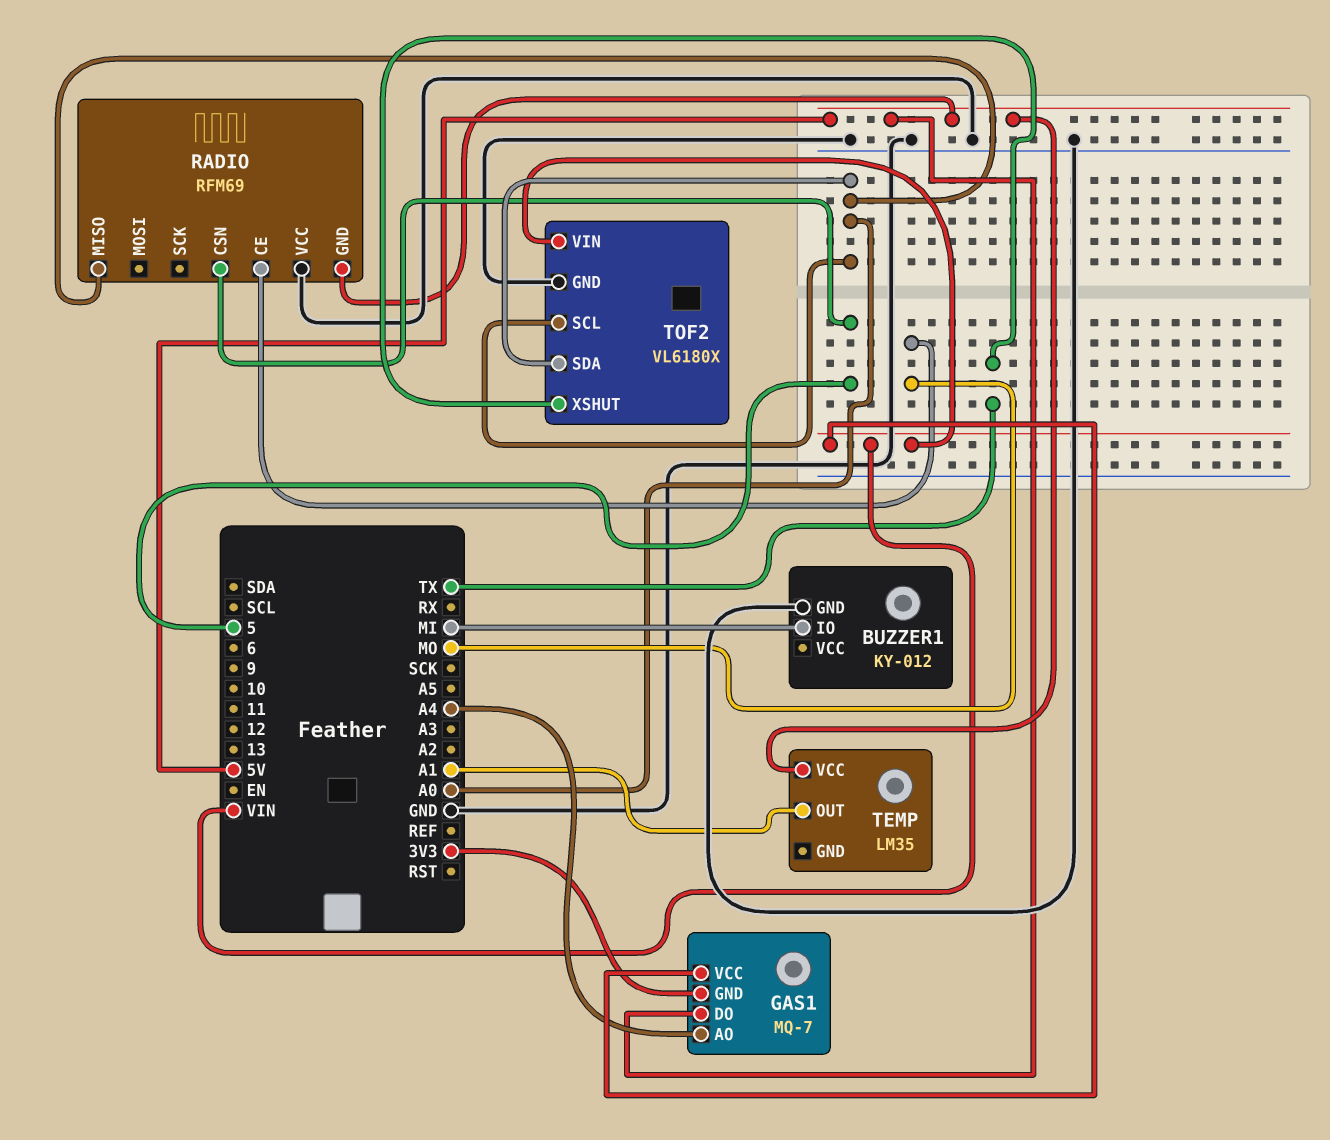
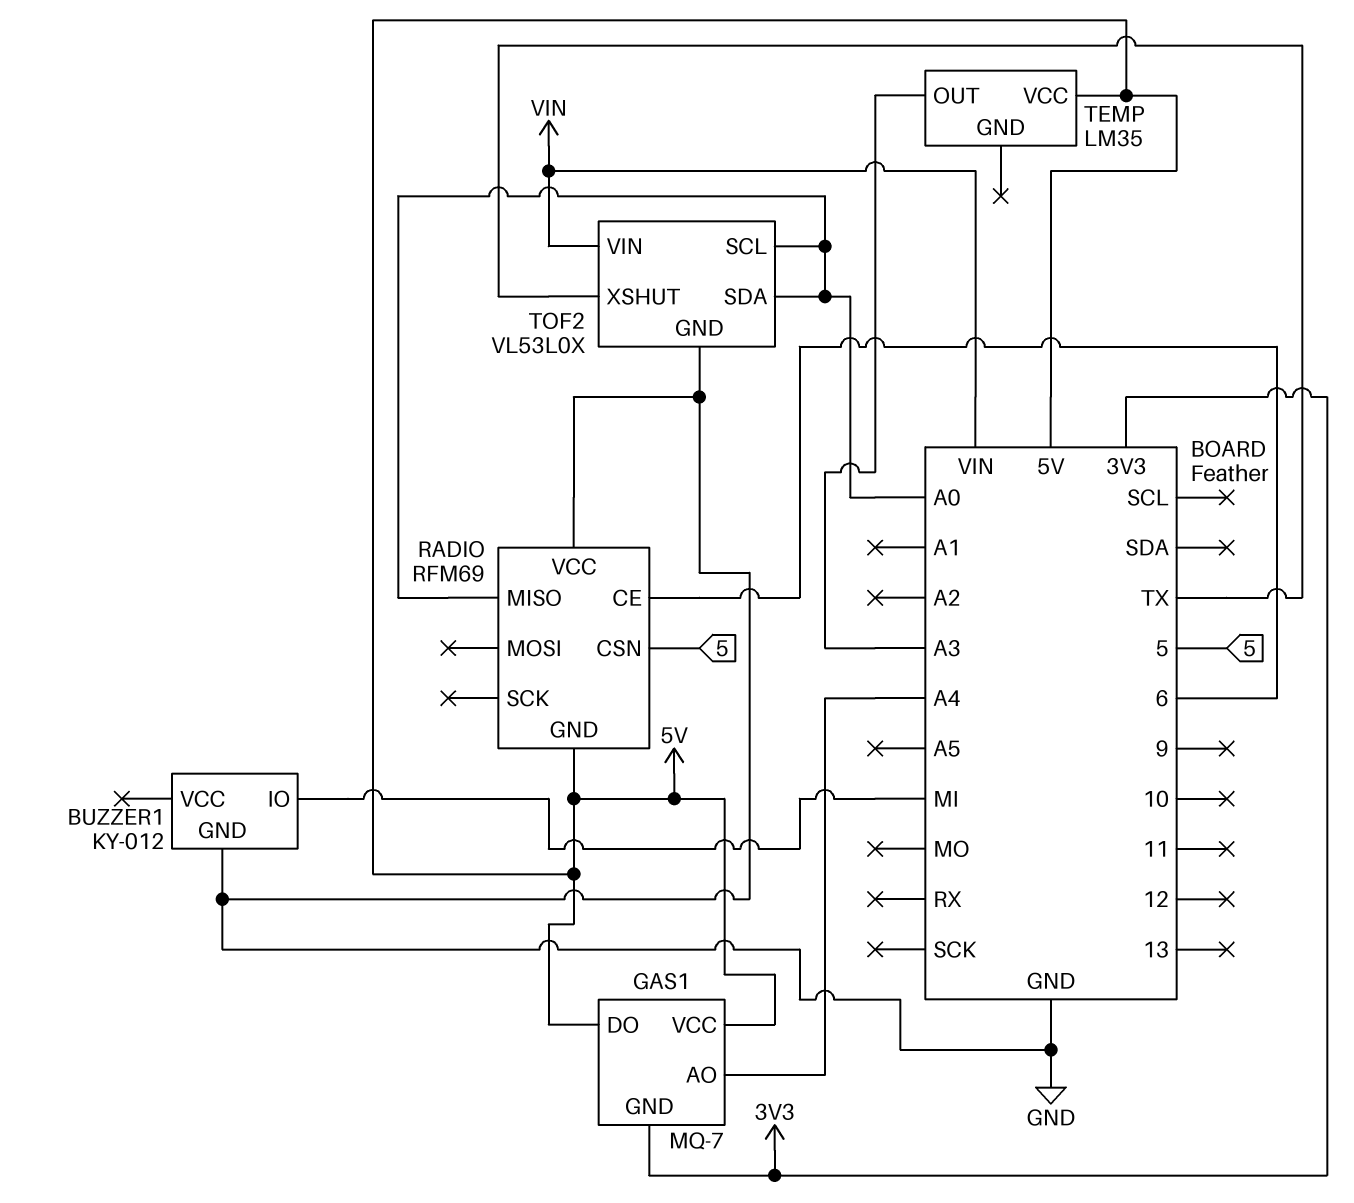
GAS1 pin VCC: VIN -> 5V
RADIO pin CE: MO -> 6
TEMP pin OUT: A1 -> A3
TOF2: VL6180X -> VL53L0X

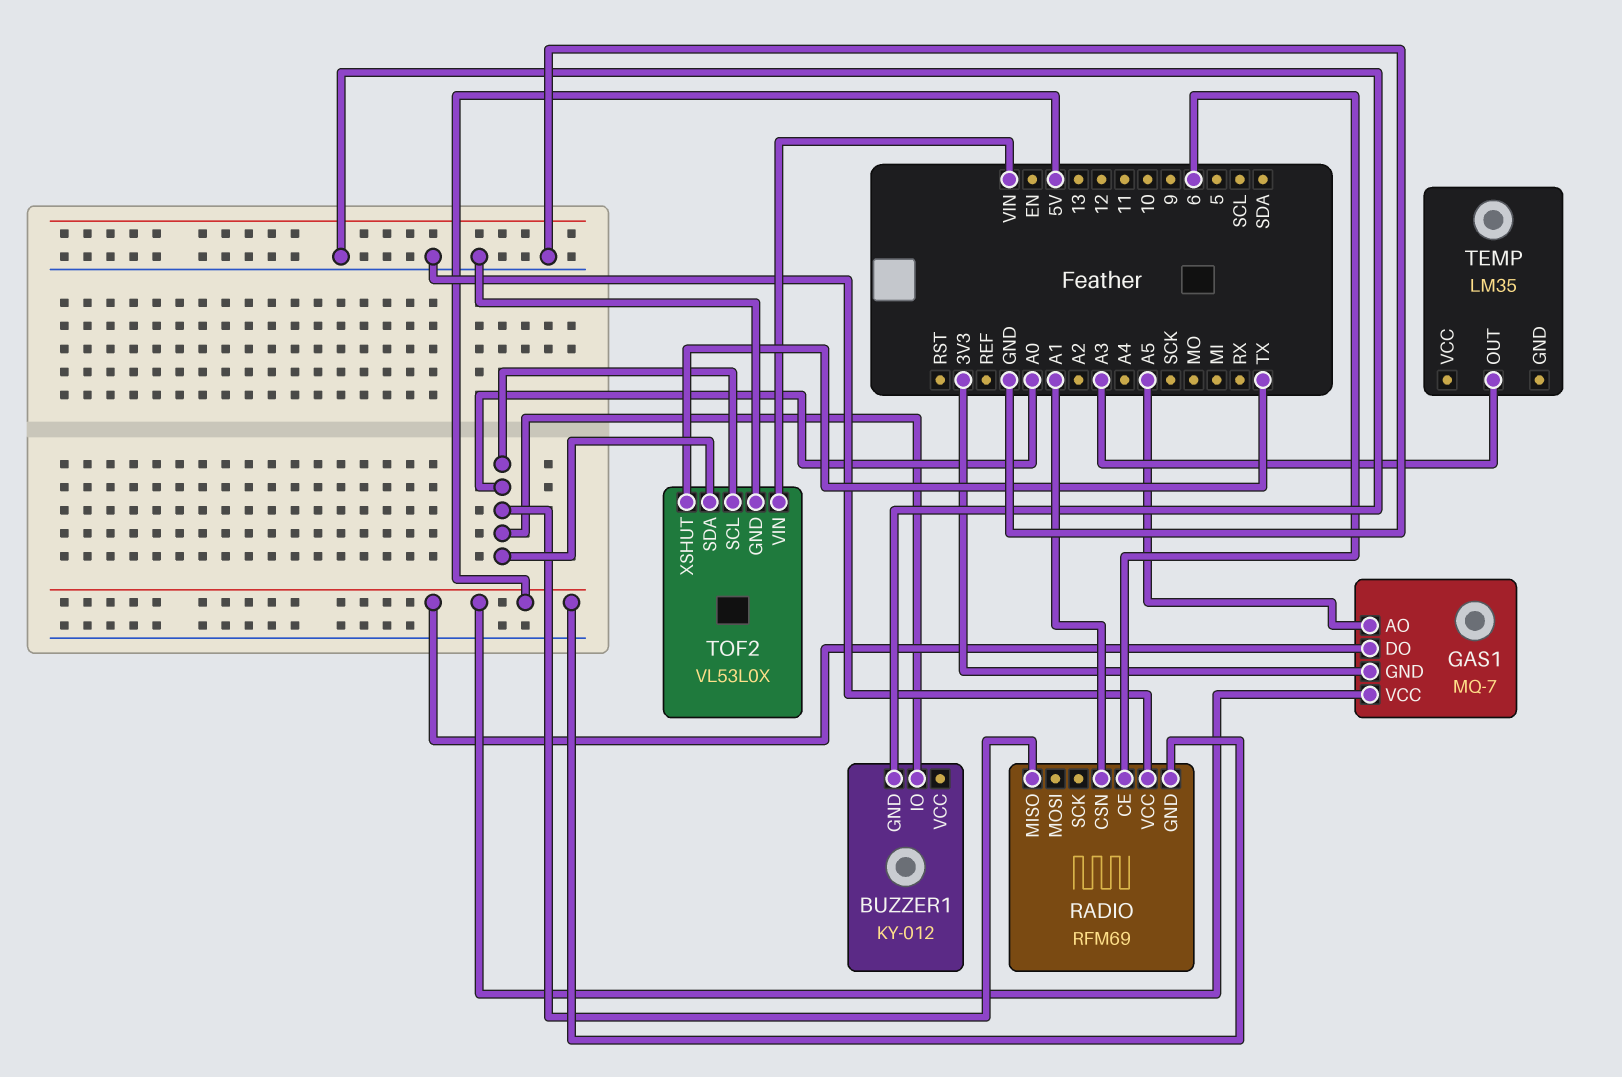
BUZZER1 pin IO: MI -> A0
GAS1 pin AO: A4 -> A5
RADIO pin CSN: 5 -> A1
TEMP pin VCC: 5V -> none

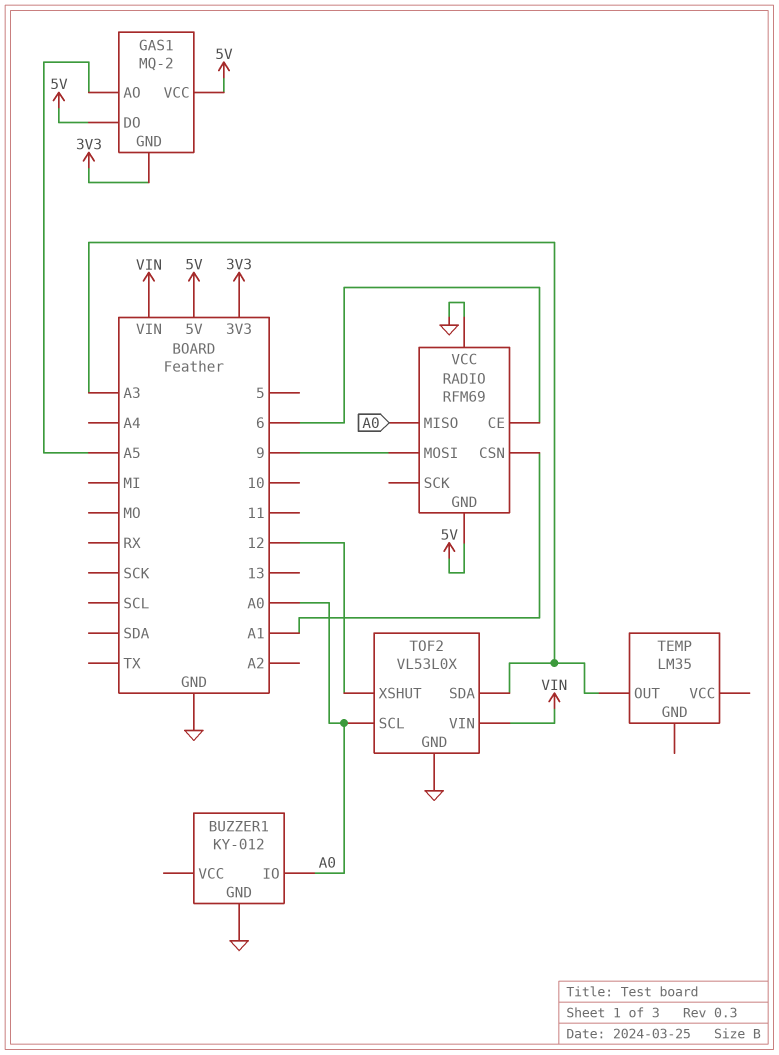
GAS1: MQ-7 -> MQ-2
RADIO pin MOSI: none -> 9
TOF2 pin SDA: A0 -> A3
TOF2 pin XSHUT: TX -> 12

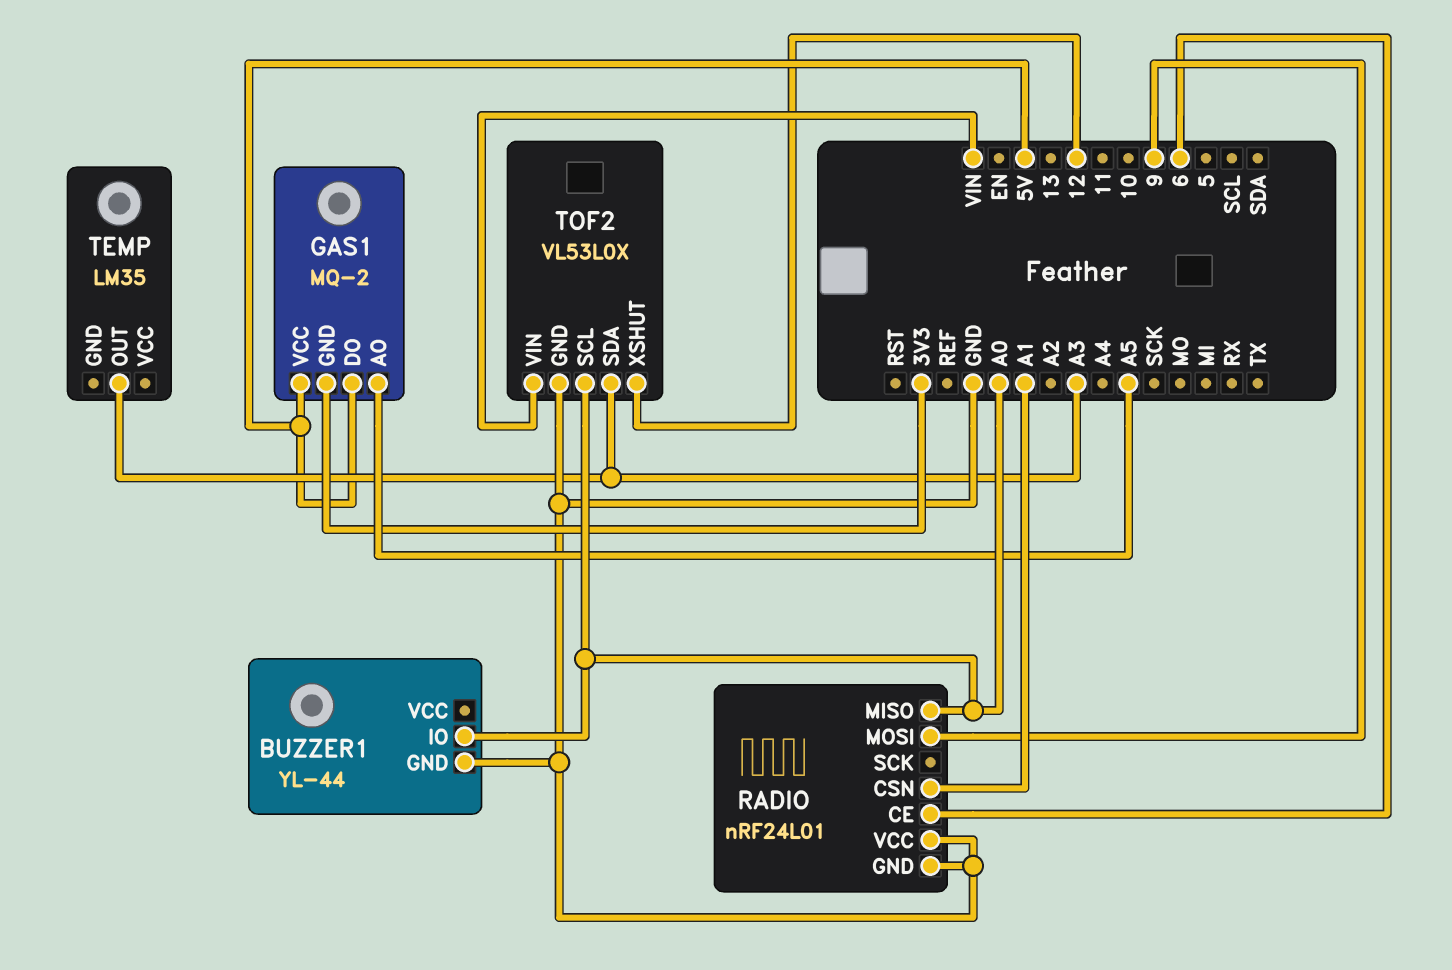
BUZZER1: KY-012 -> YL-44
RADIO: RFM69 -> nRF24L01
RADIO pin GND: 5V -> GND

